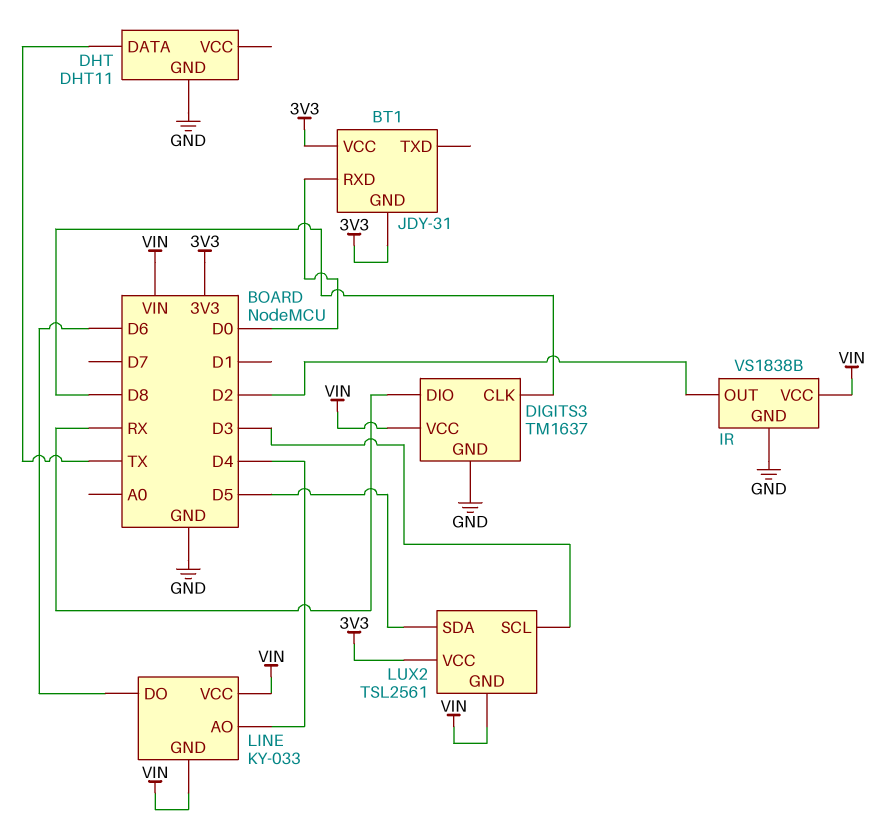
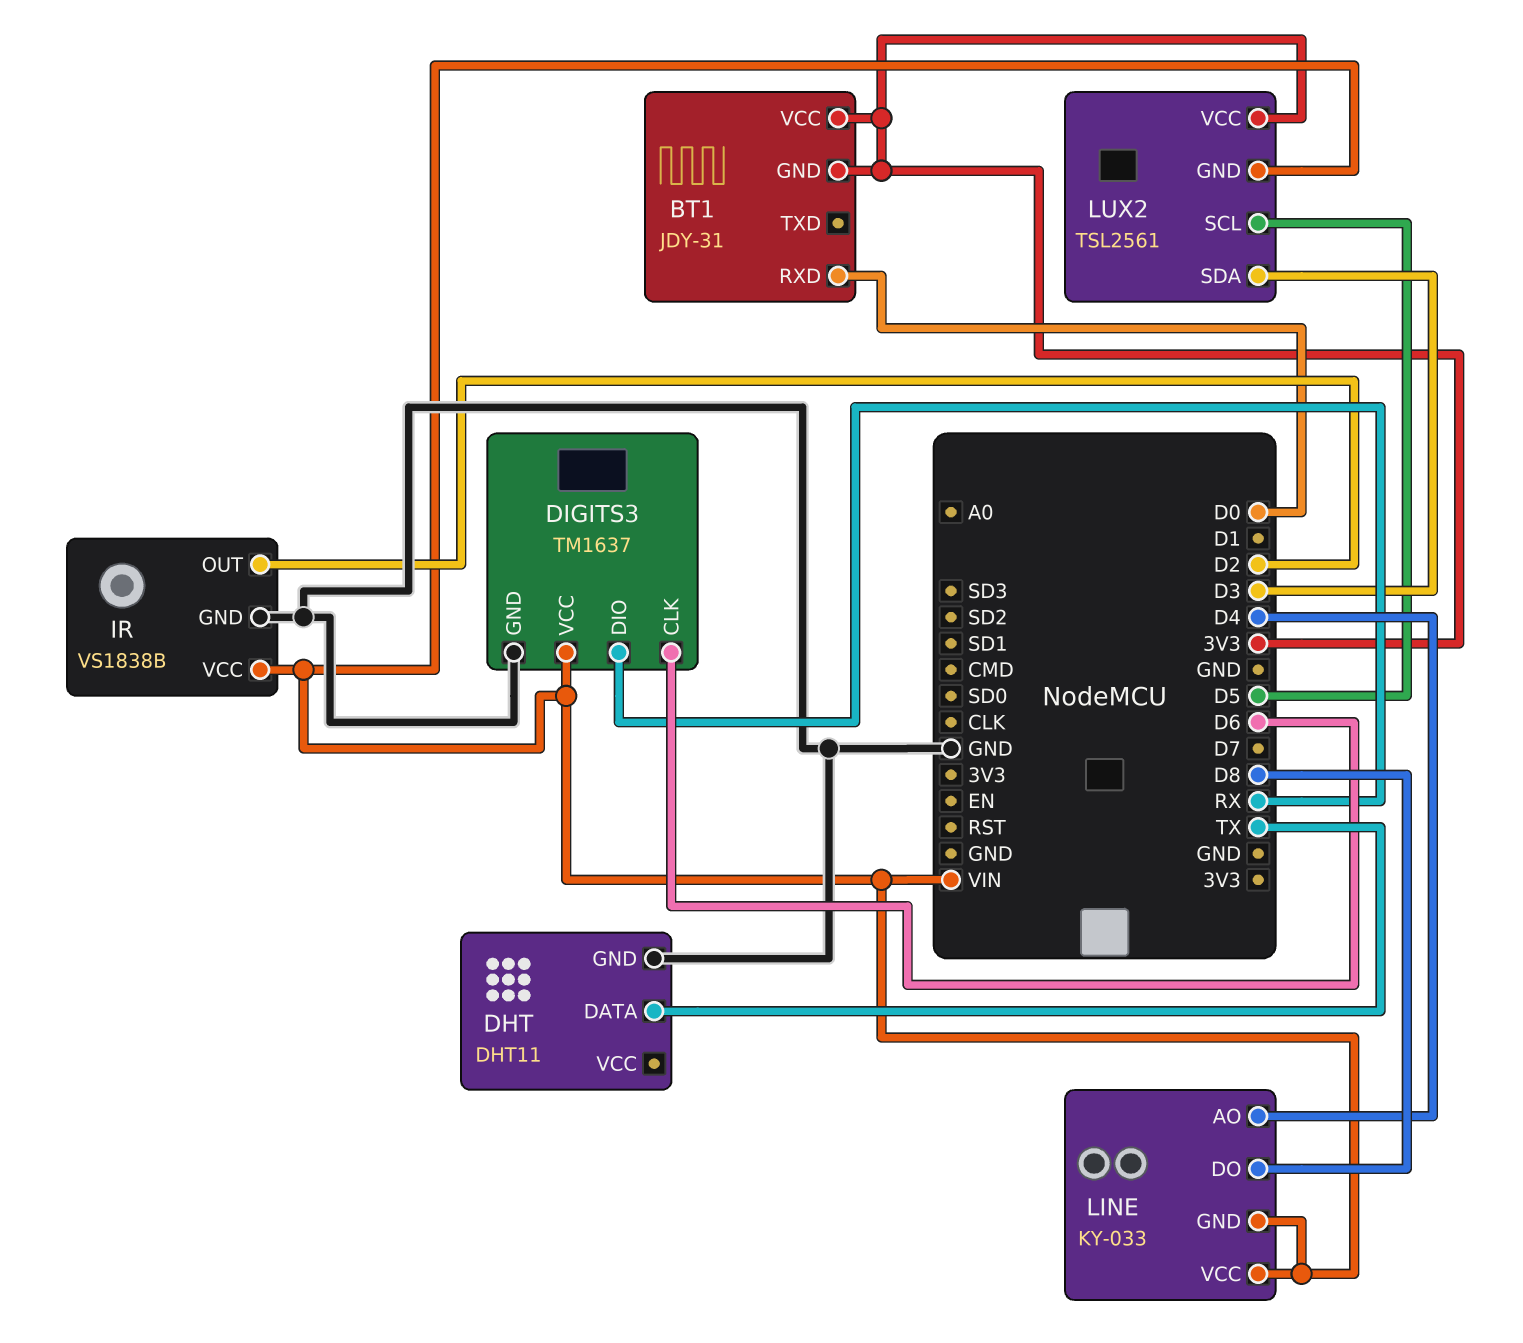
DIGITS3 pin CLK: D8 -> D6
LINE pin DO: D6 -> D8
LUX2 pin SCL: D3 -> D5
LUX2 pin SDA: D5 -> D3

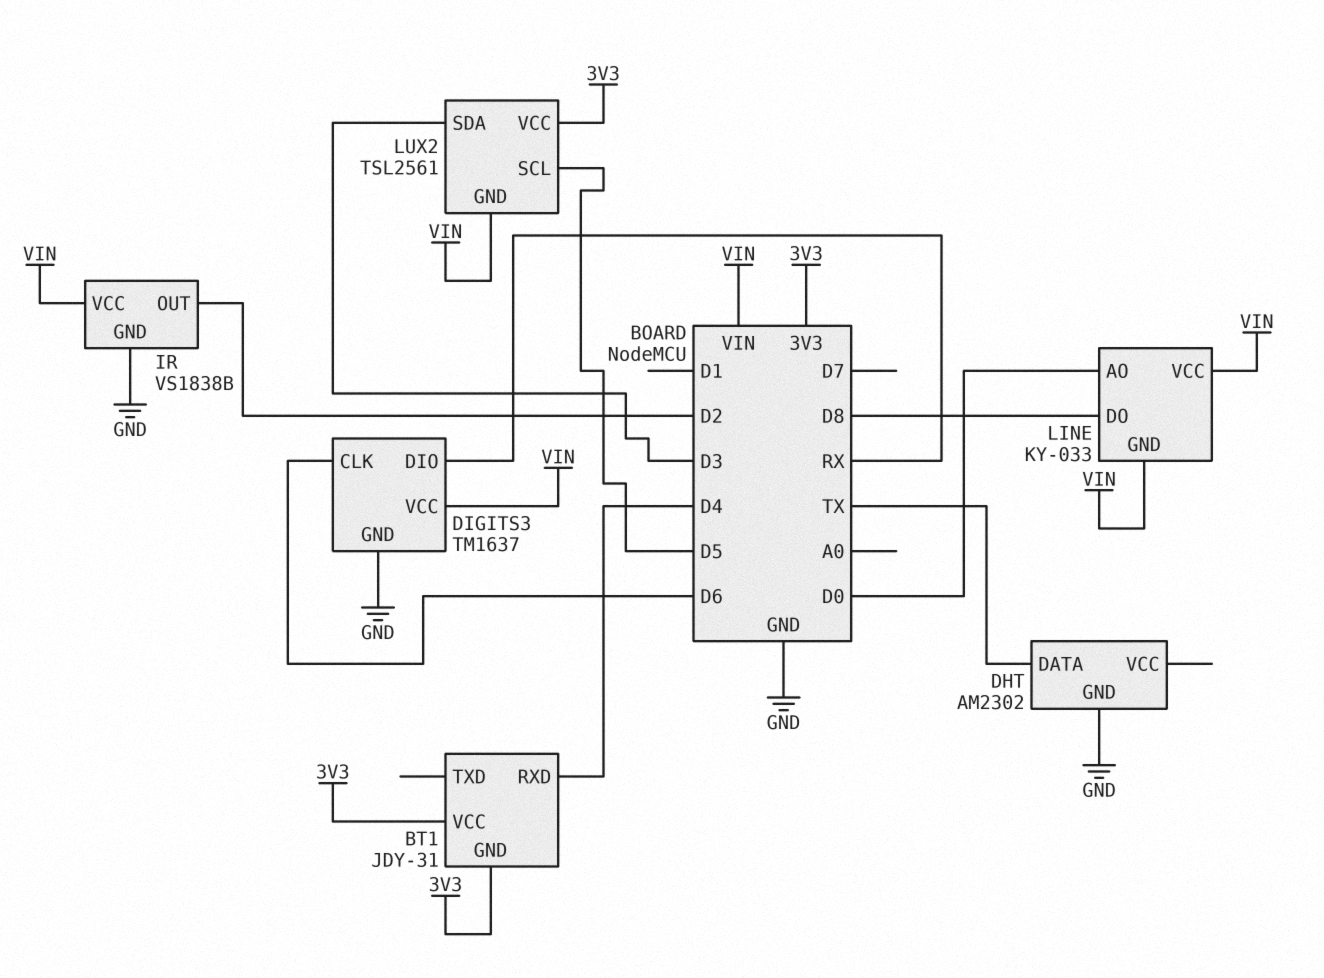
BT1 pin RXD: D0 -> D4
DHT: DHT11 -> AM2302
LINE pin AO: D4 -> D0

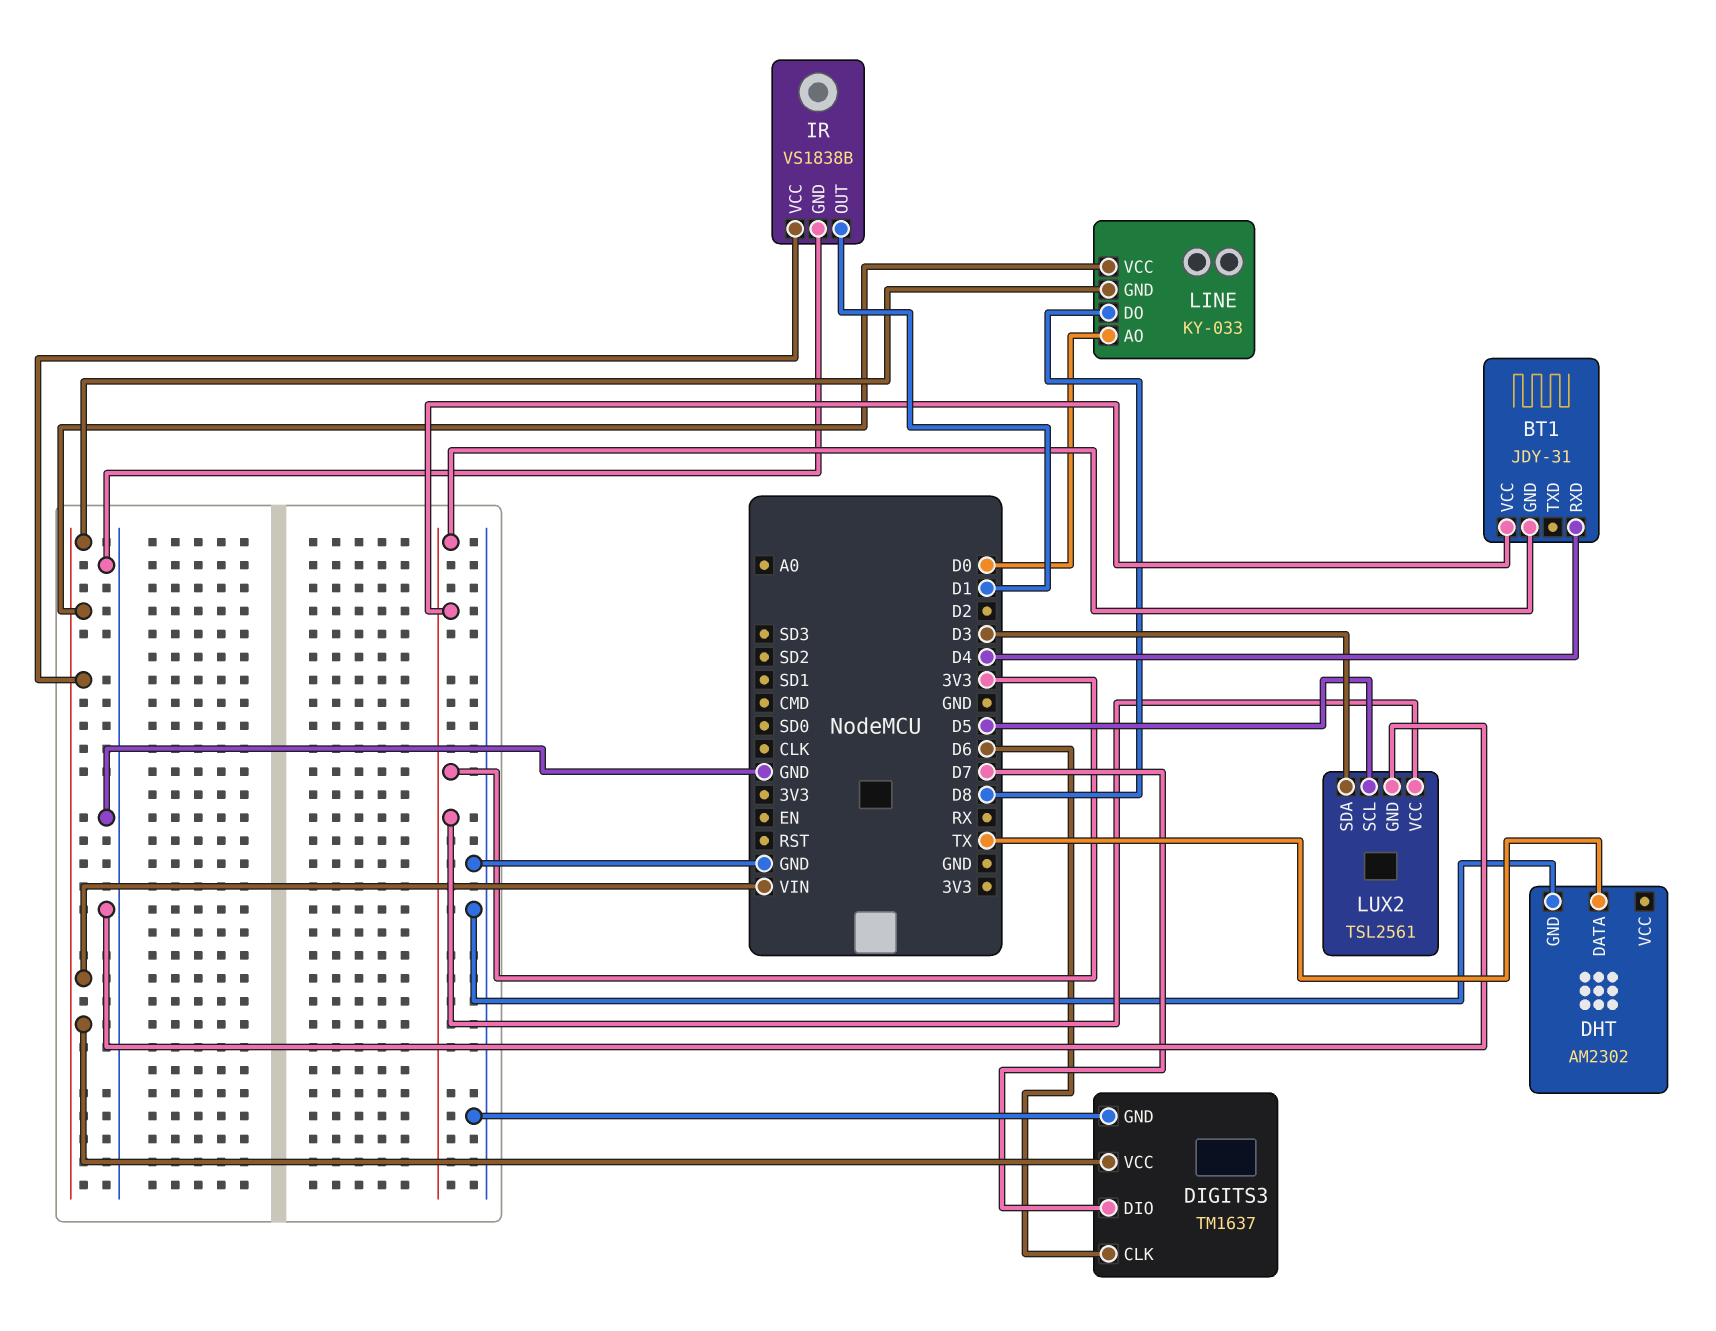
DIGITS3 pin DIO: RX -> D7
IR pin OUT: D2 -> D1
LUX2 pin GND: VIN -> GND

